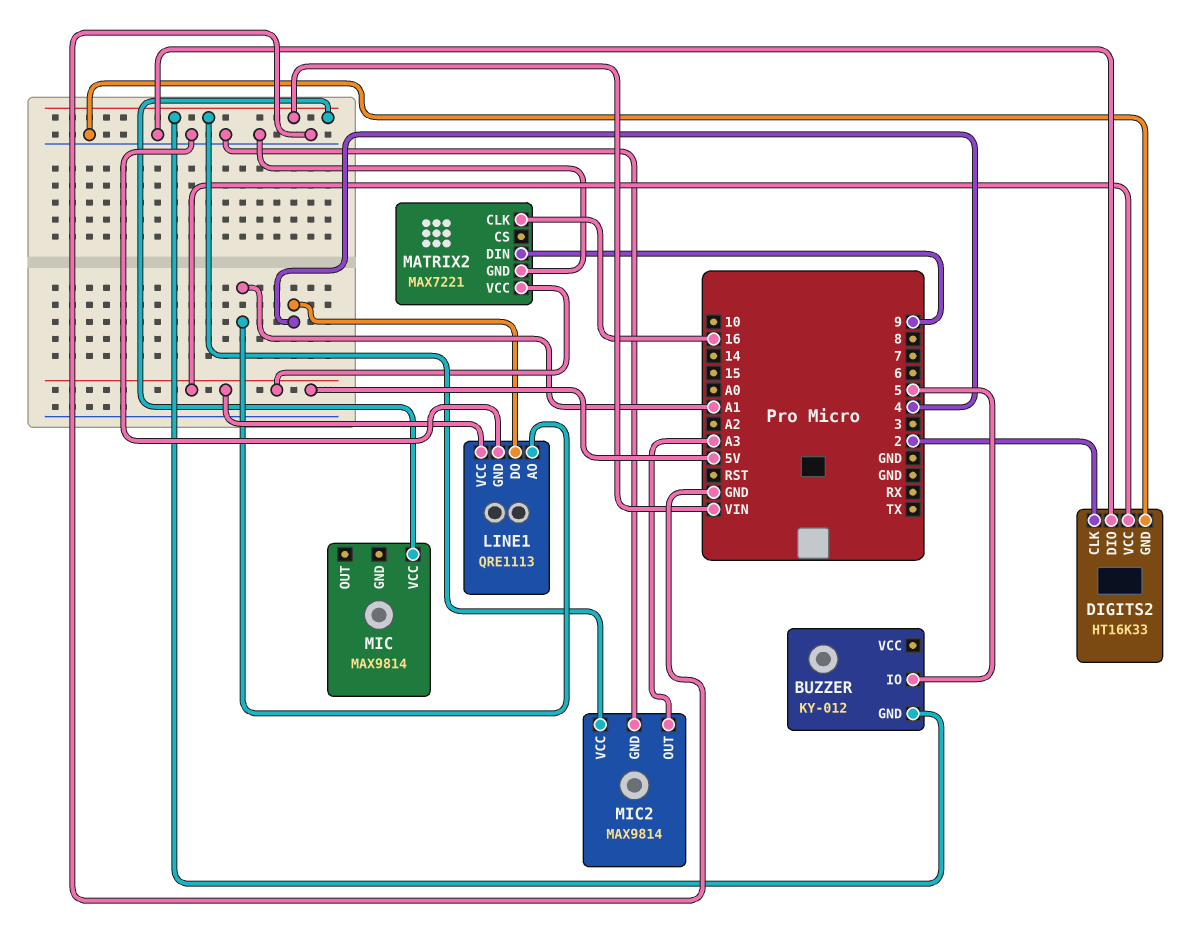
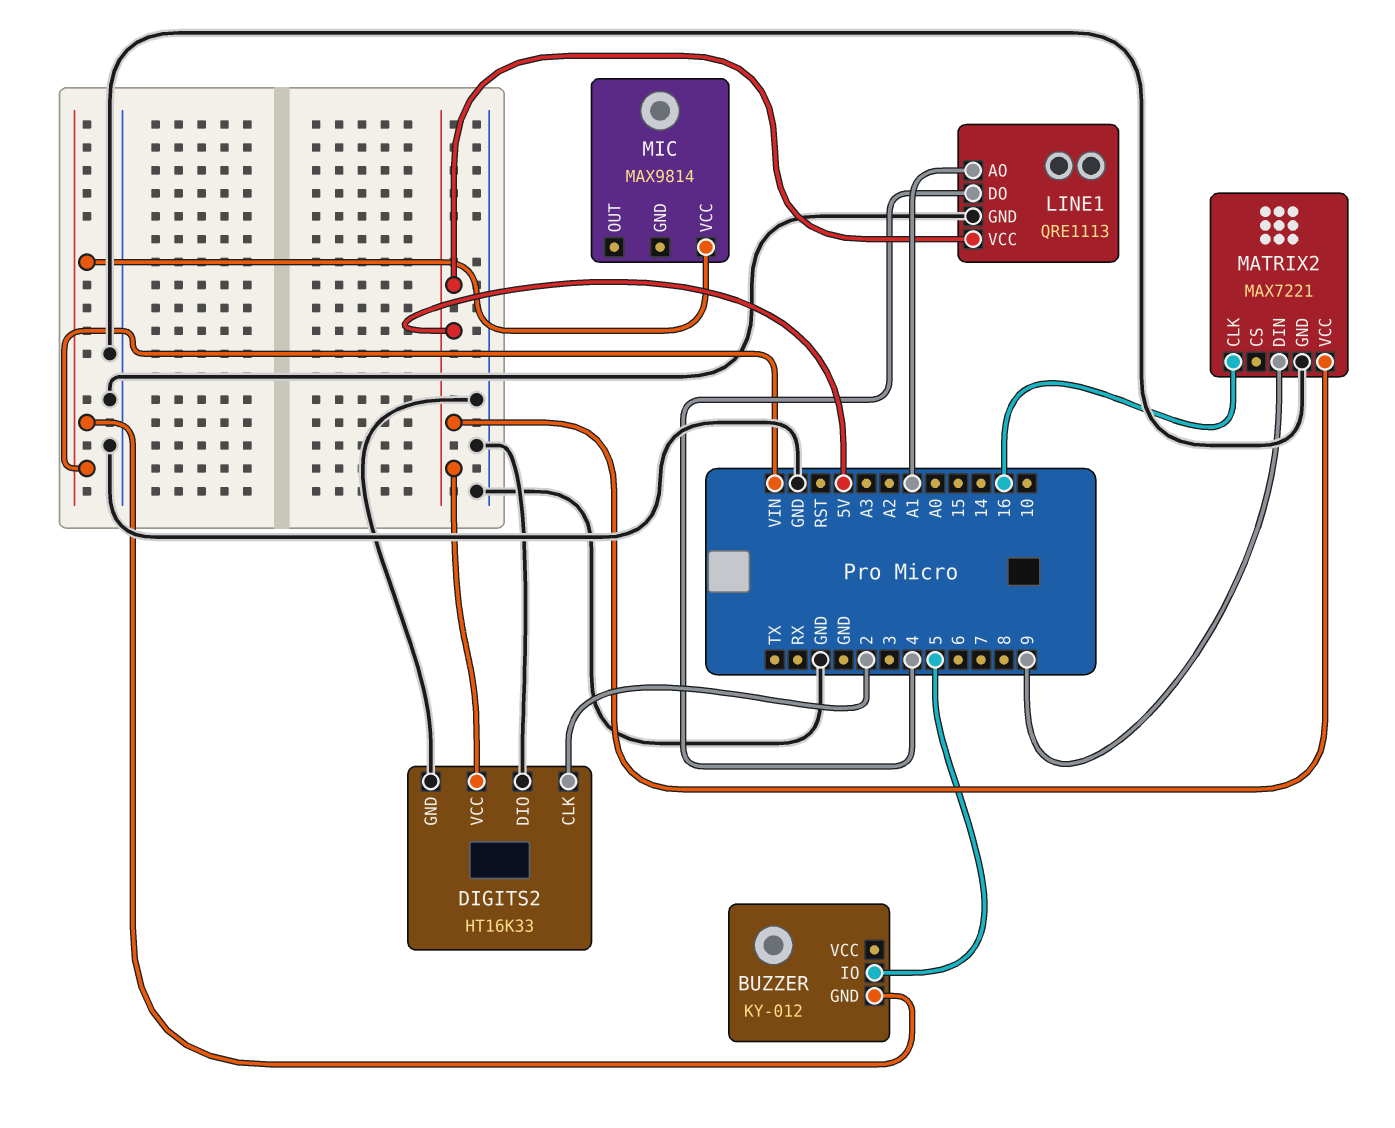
MIC2: MAX9814 -> none
MIC2 pin GND: GND -> none
MIC2 pin OUT: A3 -> none
MIC2 pin VCC: VIN -> none

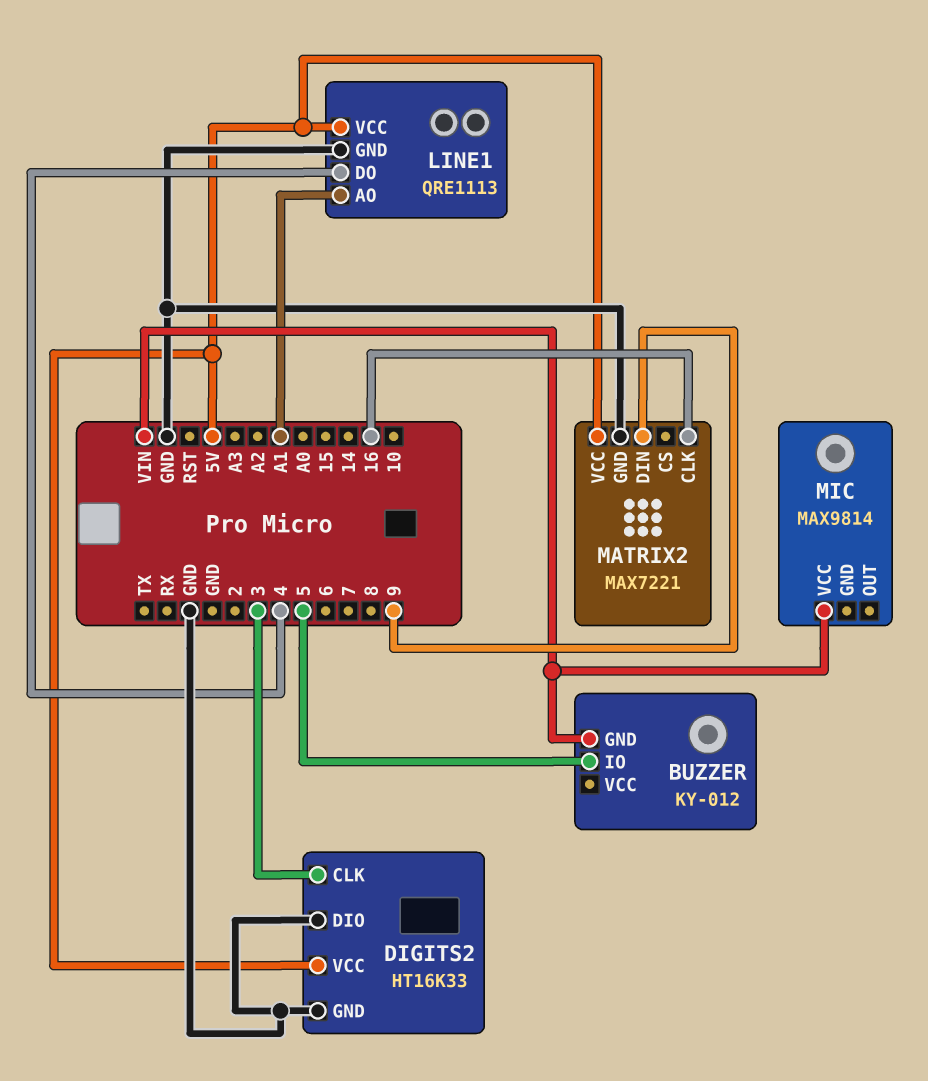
DIGITS2 pin CLK: 2 -> 3

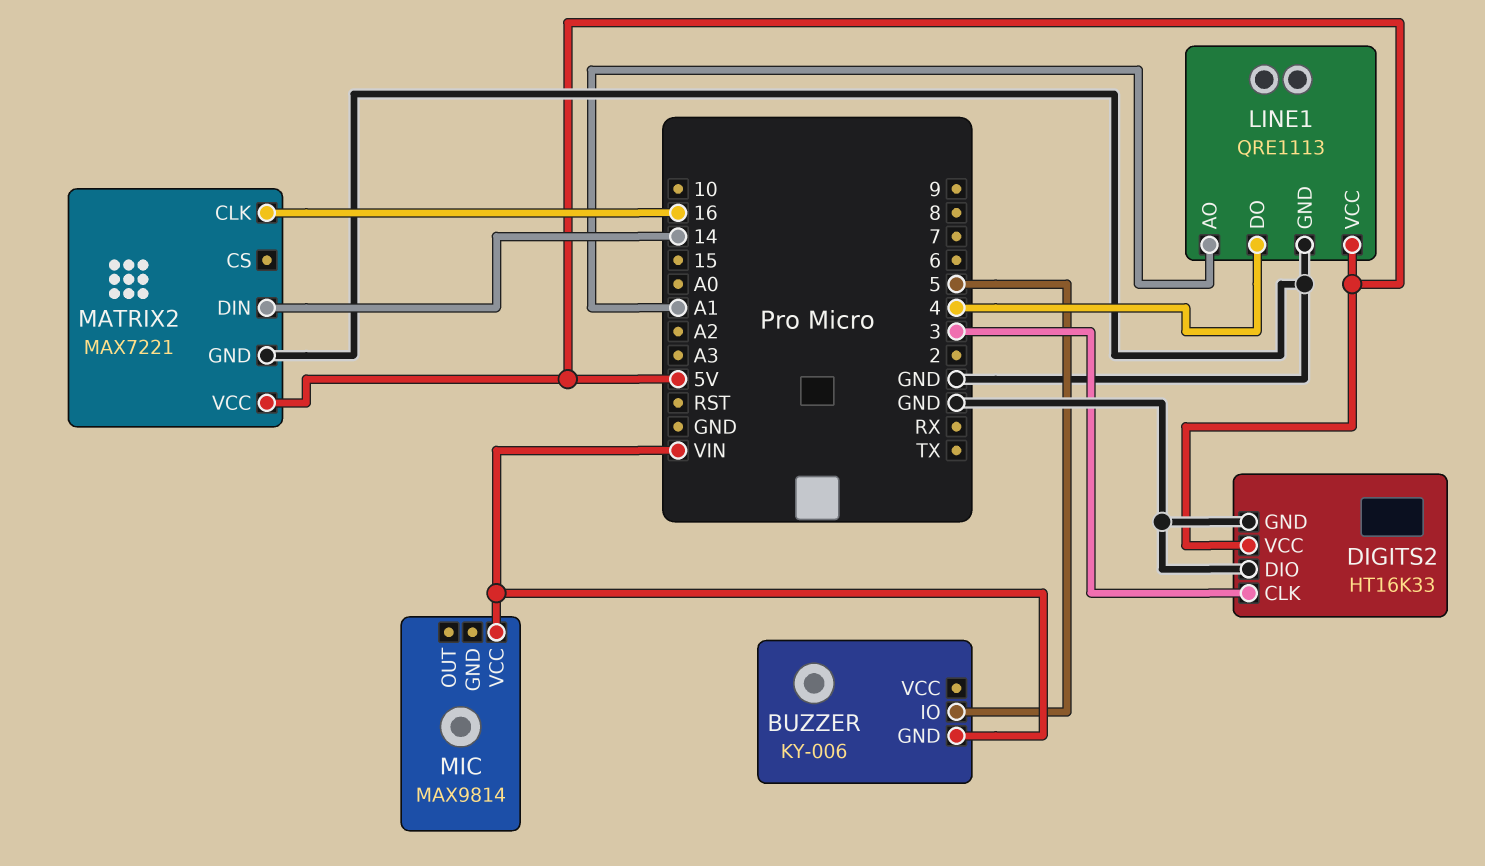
BUZZER: KY-012 -> KY-006
MATRIX2 pin DIN: 9 -> 14

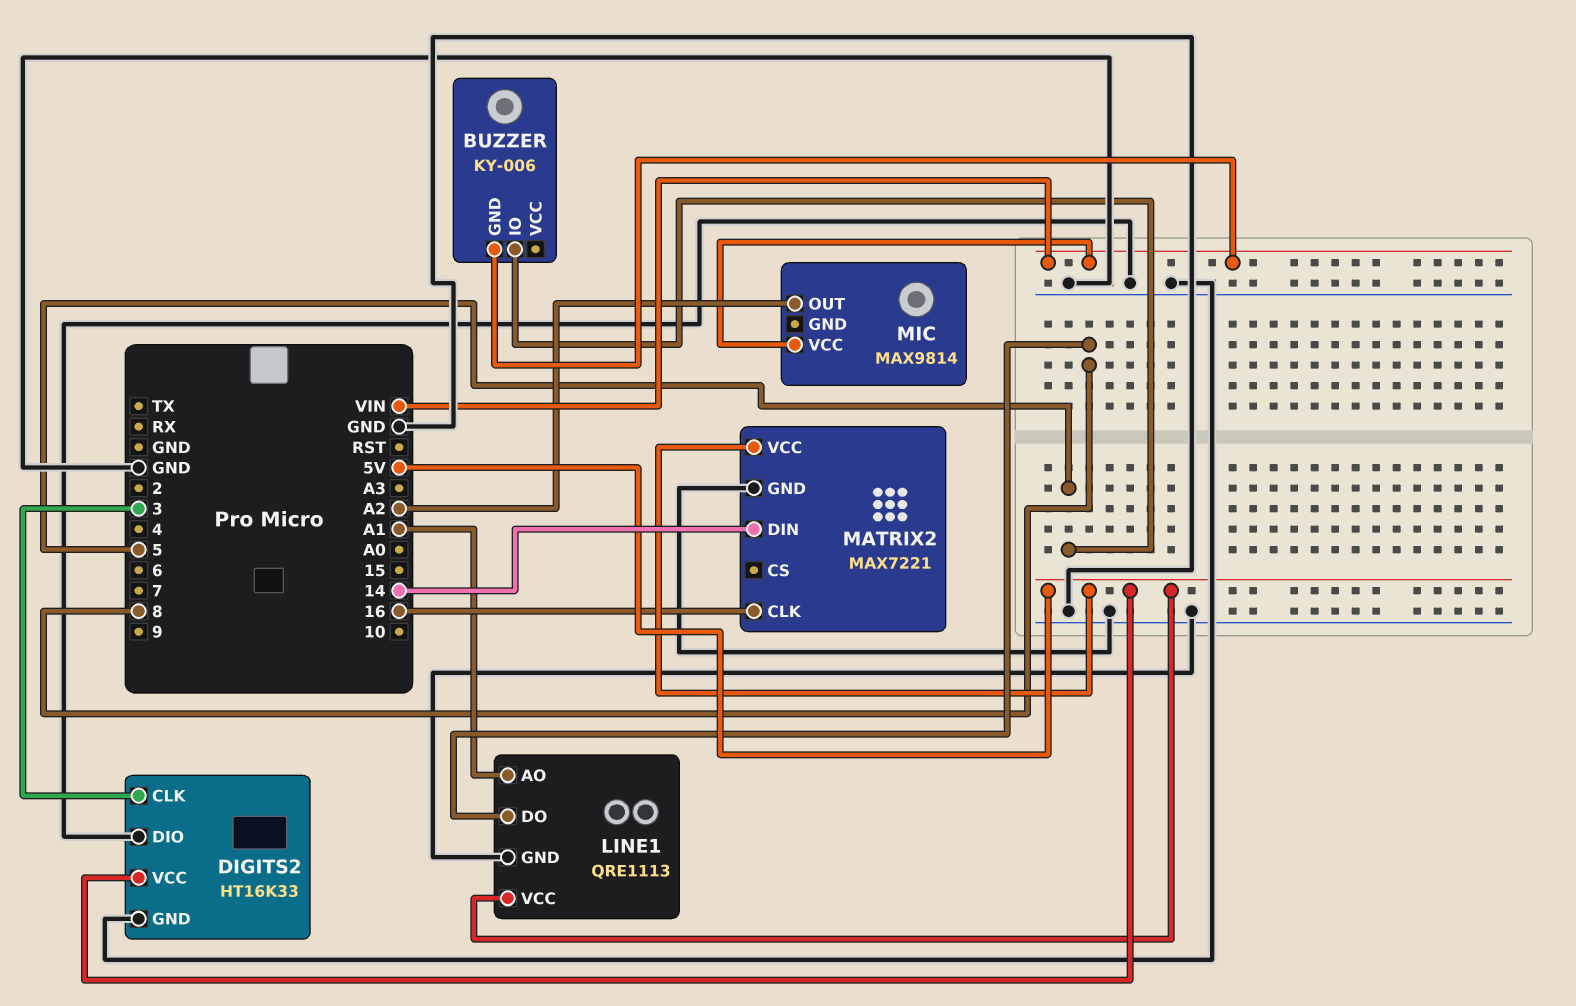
LINE1 pin DO: 4 -> 8
MIC pin OUT: none -> A2

